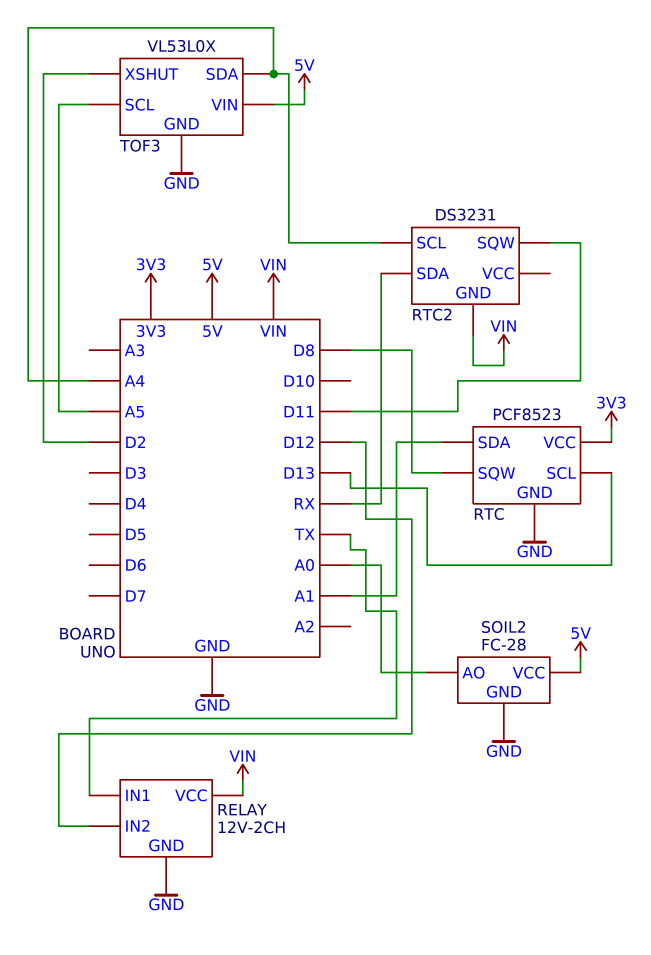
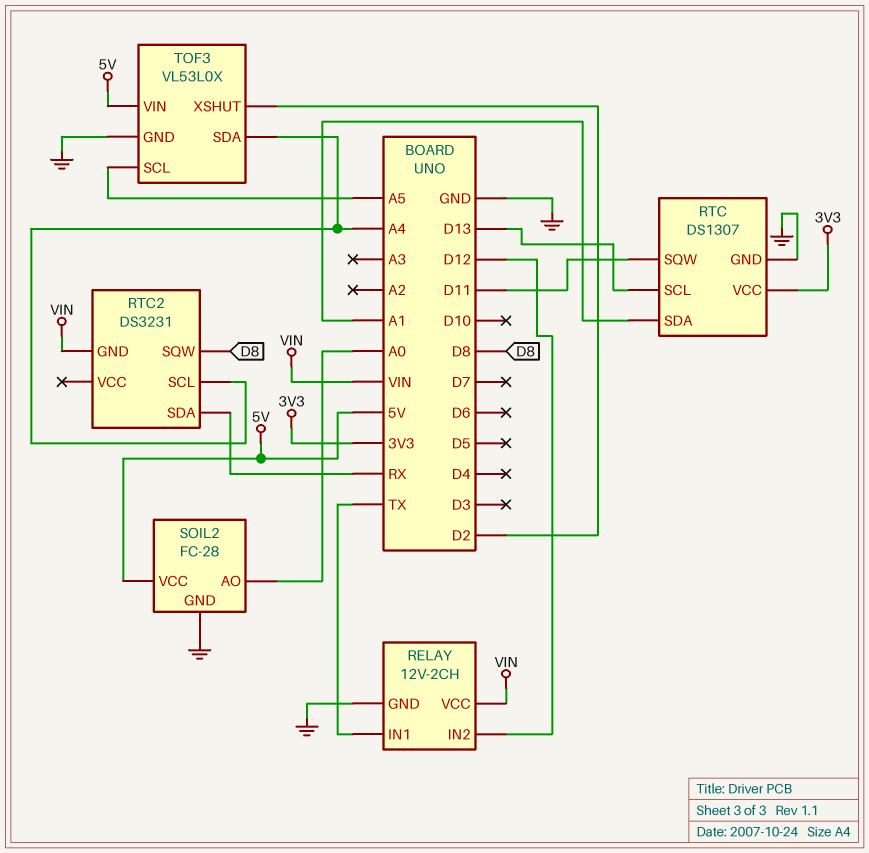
RTC: PCF8523 -> DS1307
RTC pin SQW: D8 -> D11
RTC2 pin SQW: D11 -> D8

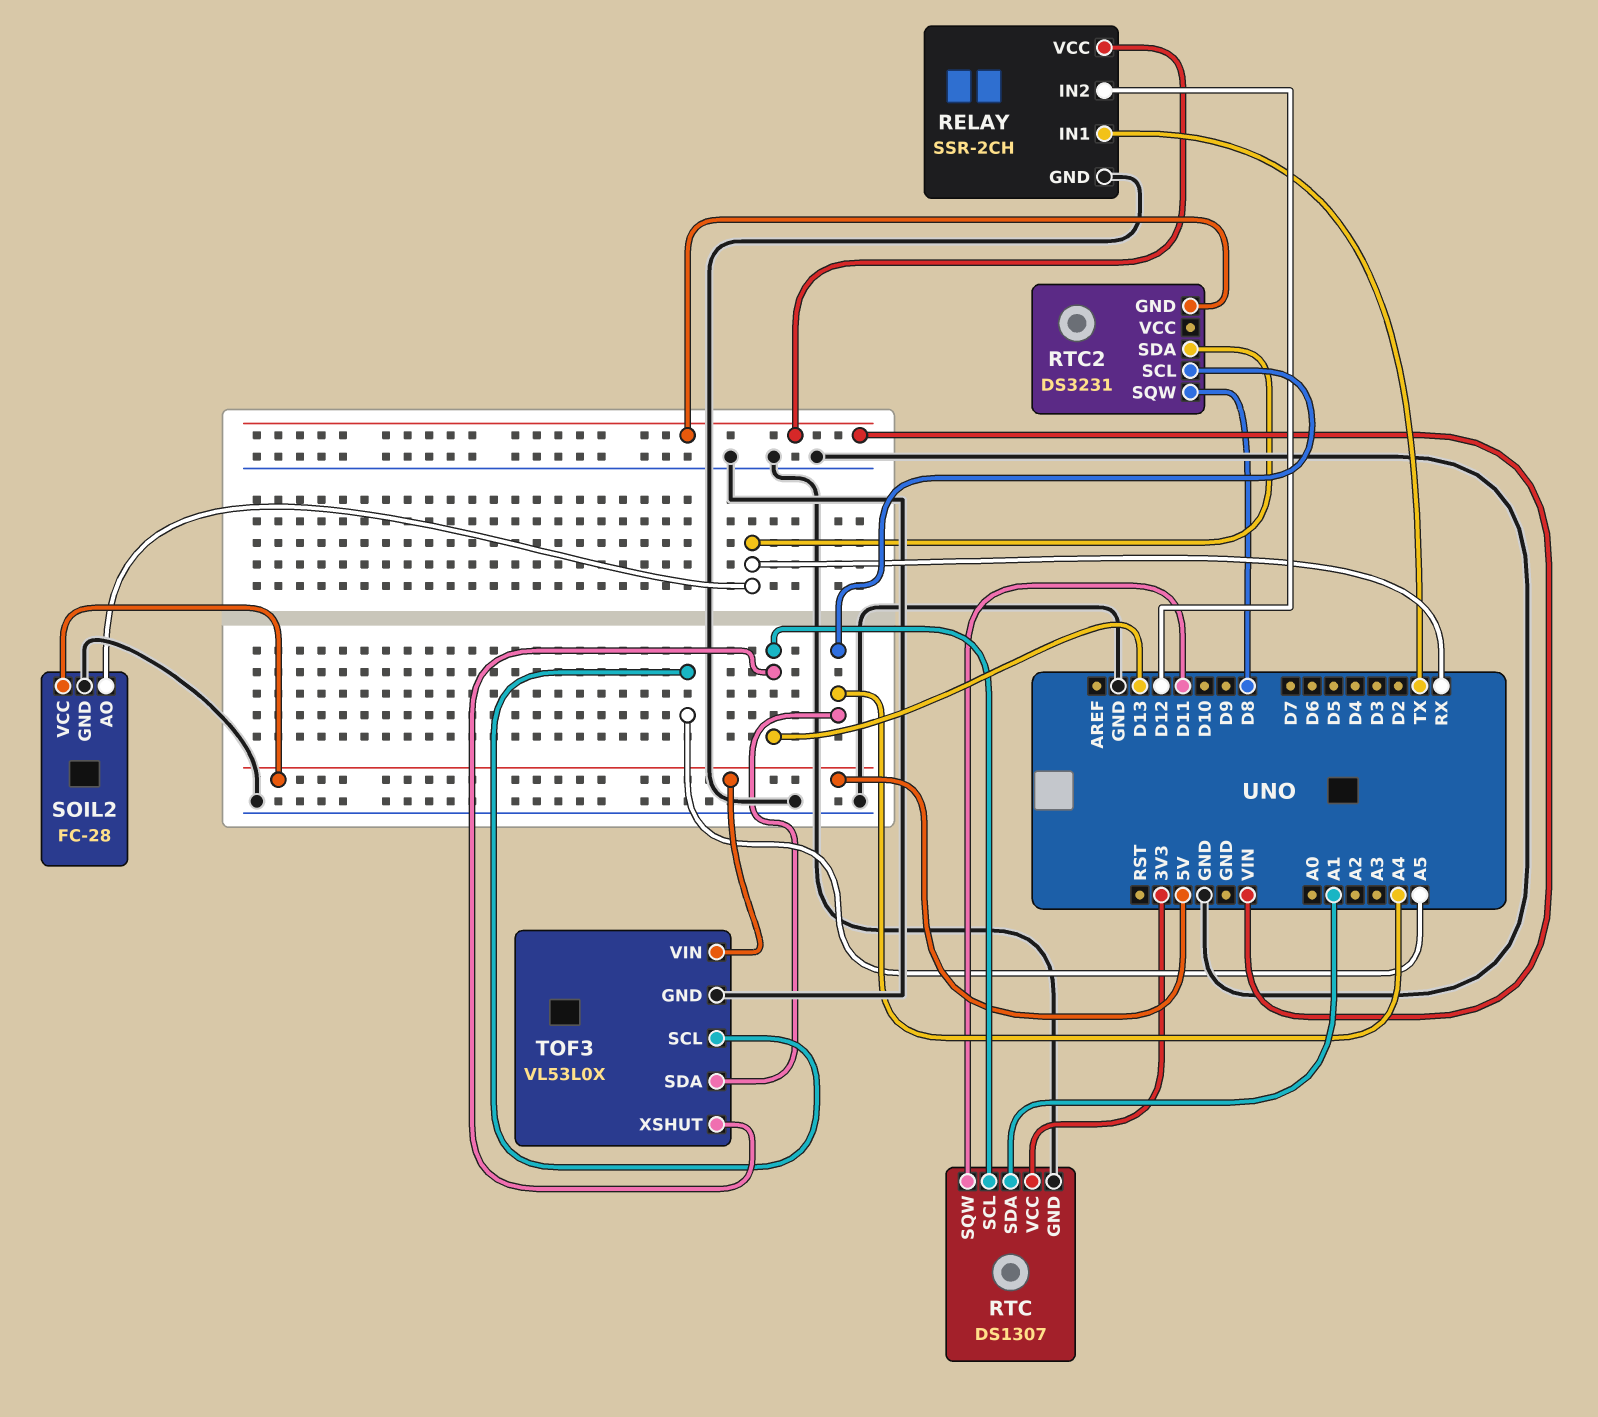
RELAY: 12V-2CH -> SSR-2CH
SOIL2 pin AO: A0 -> RX
TOF3 pin XSHUT: D2 -> D13

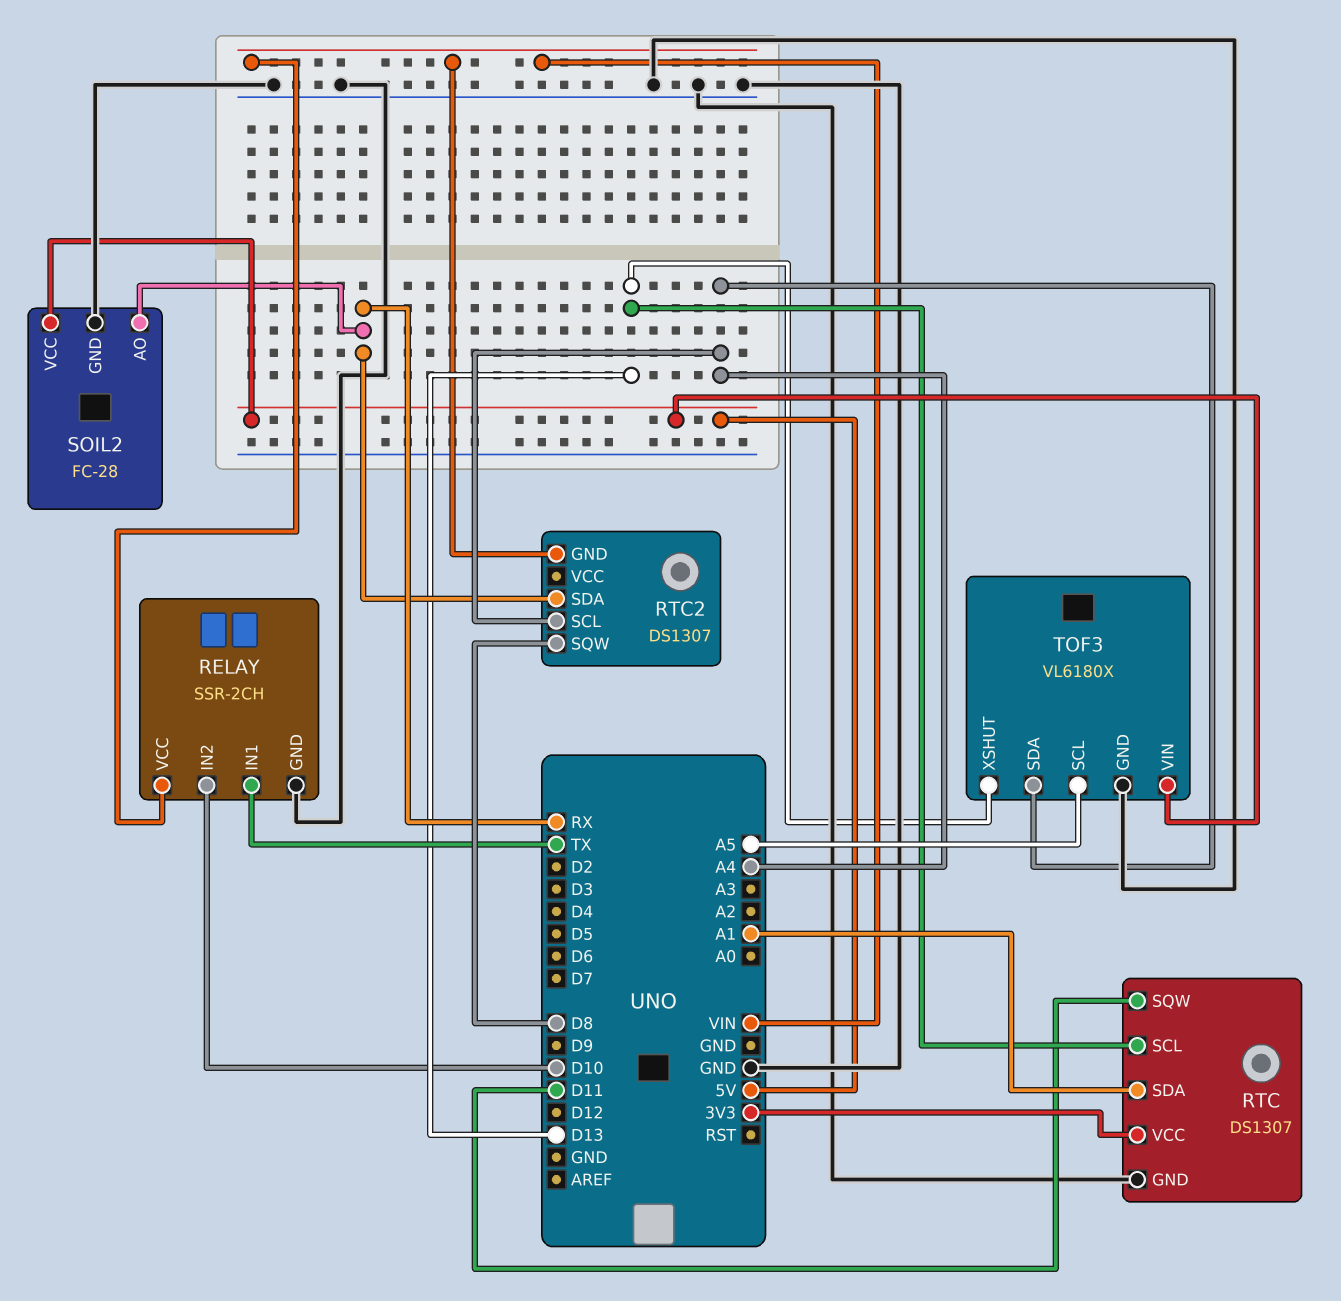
RELAY pin IN2: D12 -> D10
RTC2: DS3231 -> DS1307
TOF3: VL53L0X -> VL6180X

